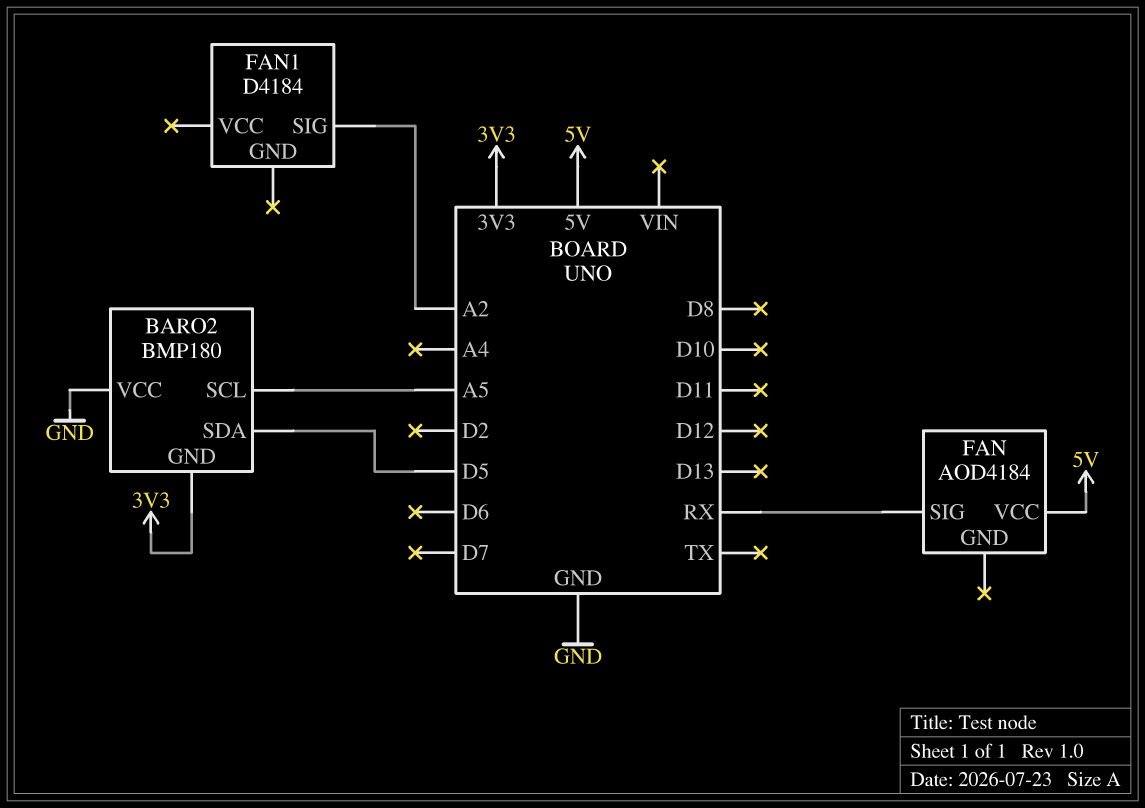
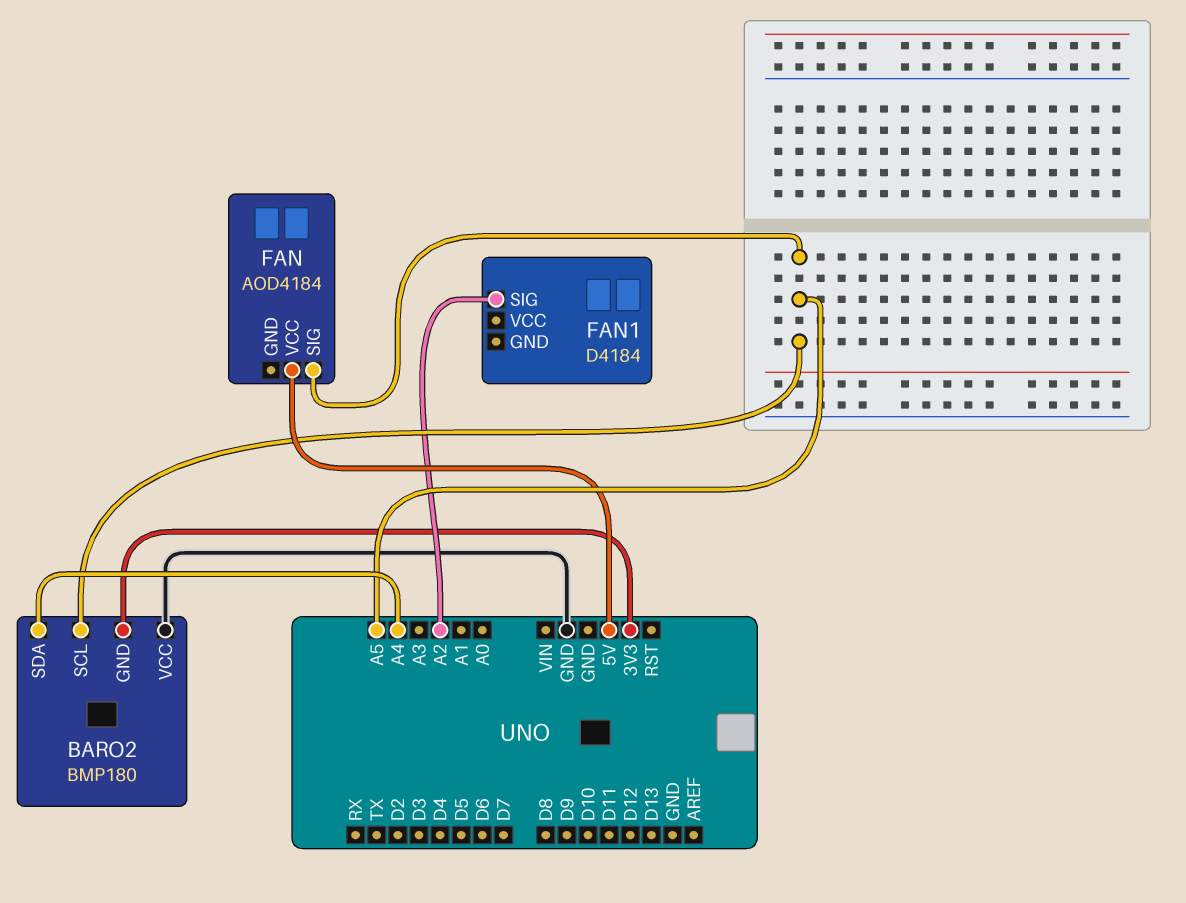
BARO2 pin SDA: D5 -> A4
FAN pin SIG: RX -> A5

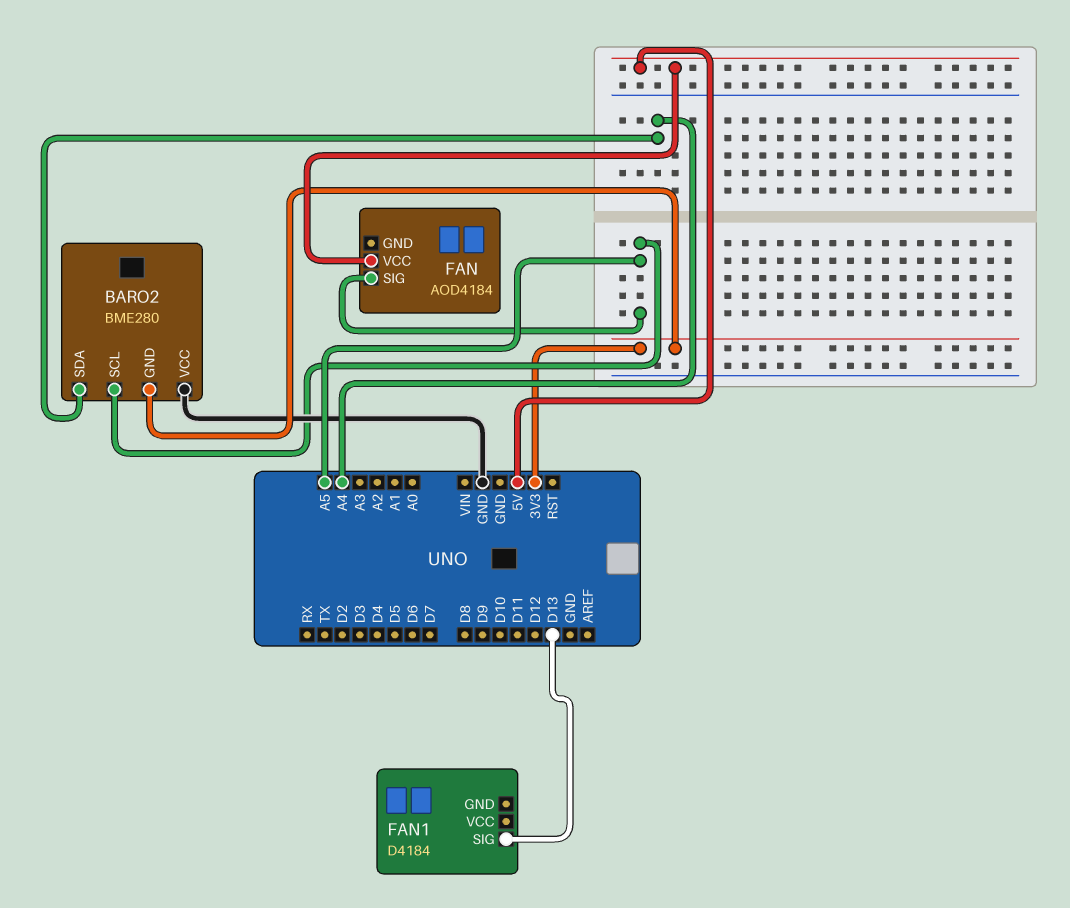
BARO2: BMP180 -> BME280
FAN1 pin SIG: A2 -> D13

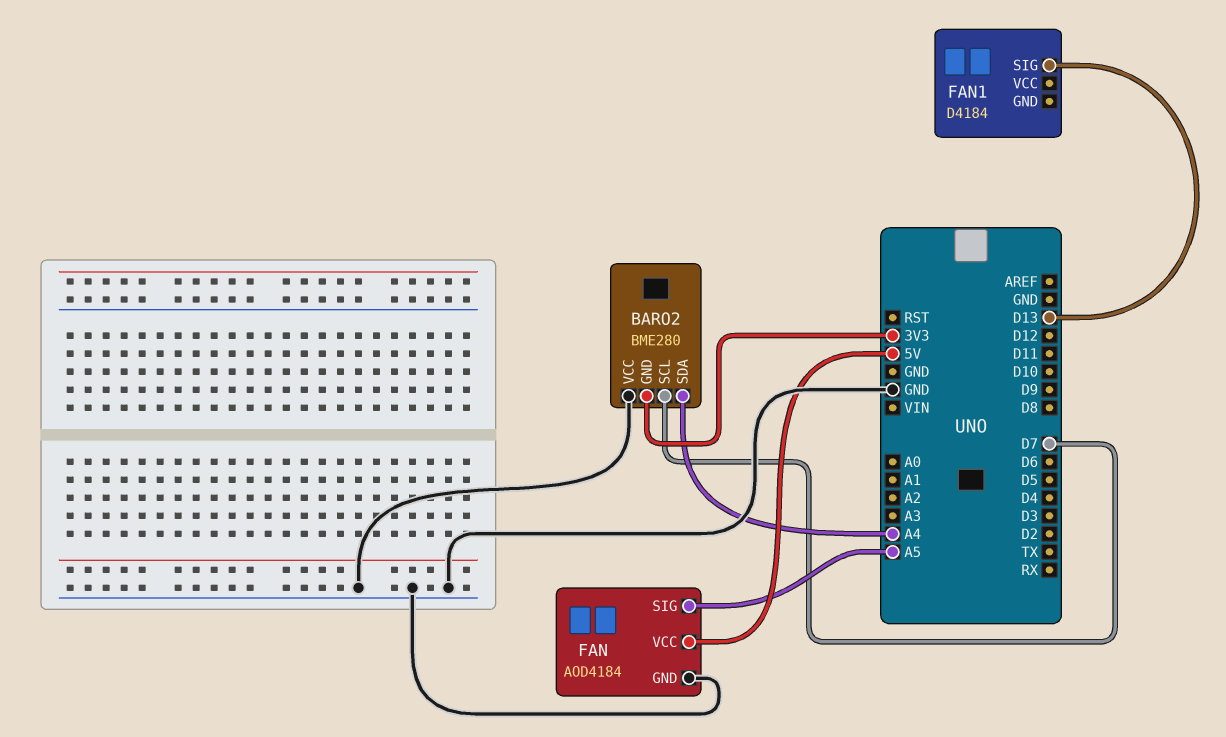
BARO2 pin SCL: A5 -> D7
FAN pin GND: none -> GND

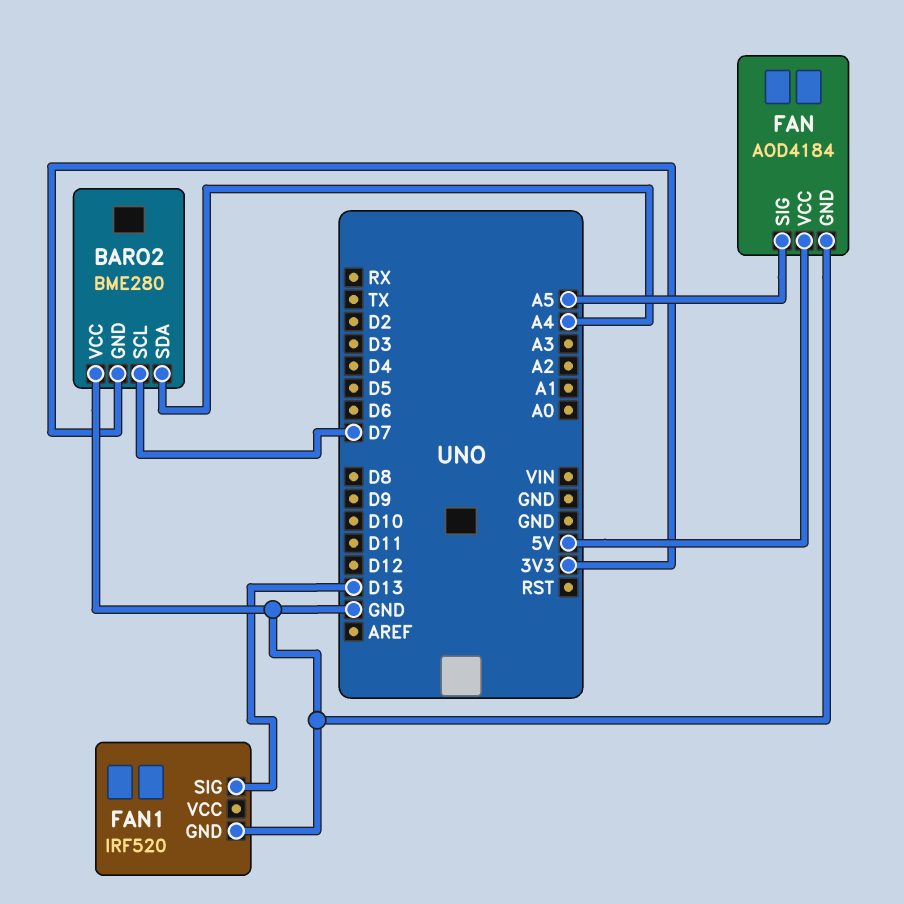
FAN1: D4184 -> IRF520
FAN1 pin GND: none -> GND

